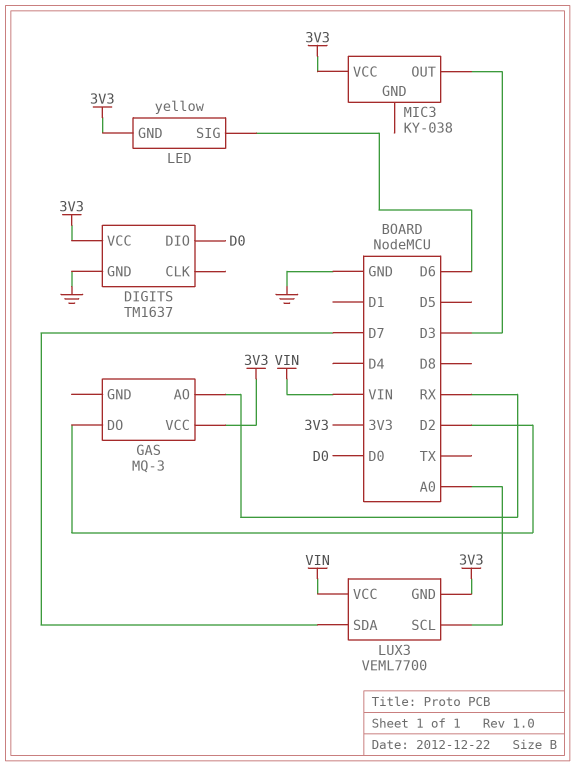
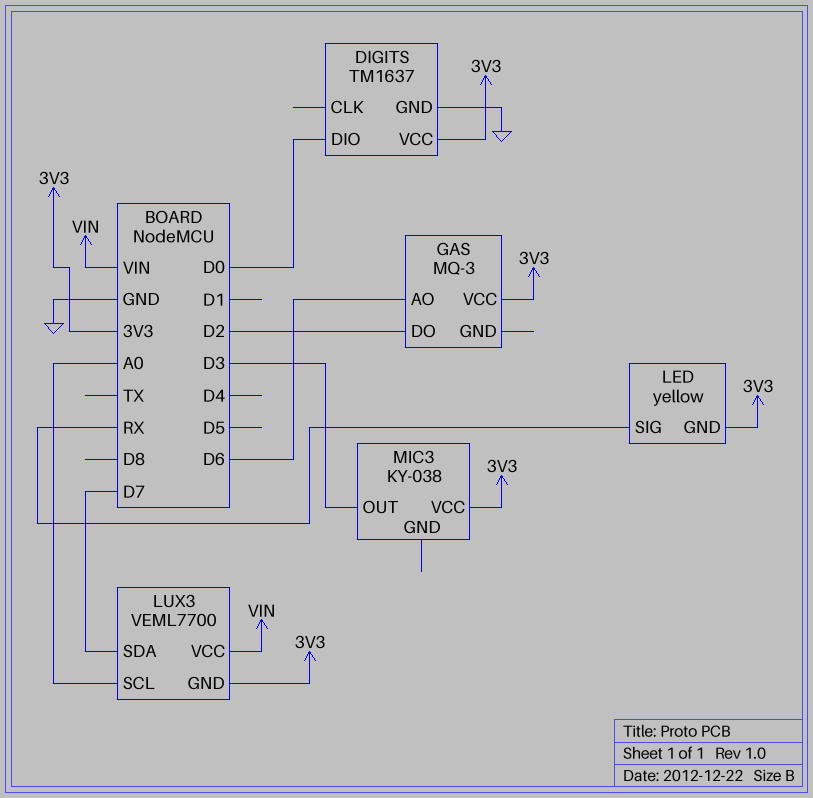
GAS pin AO: RX -> D6
LED pin SIG: D6 -> RX

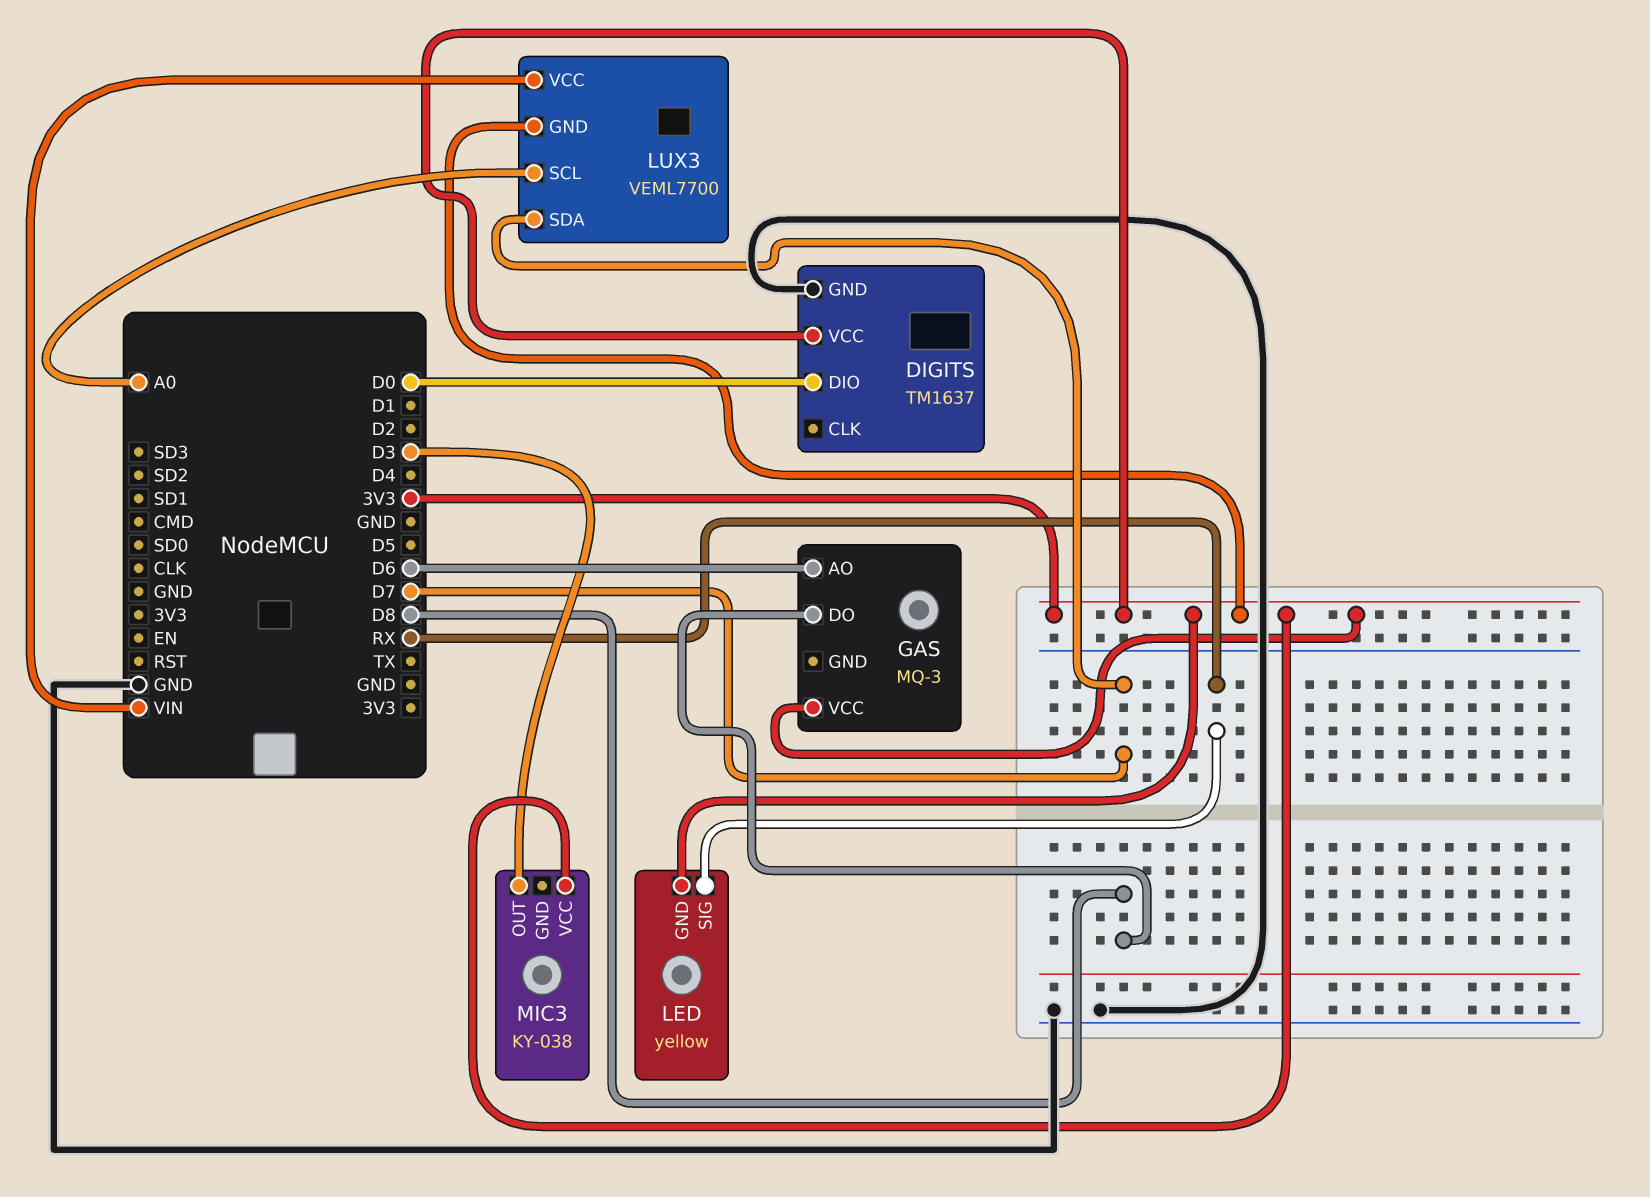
GAS pin DO: D2 -> D8

